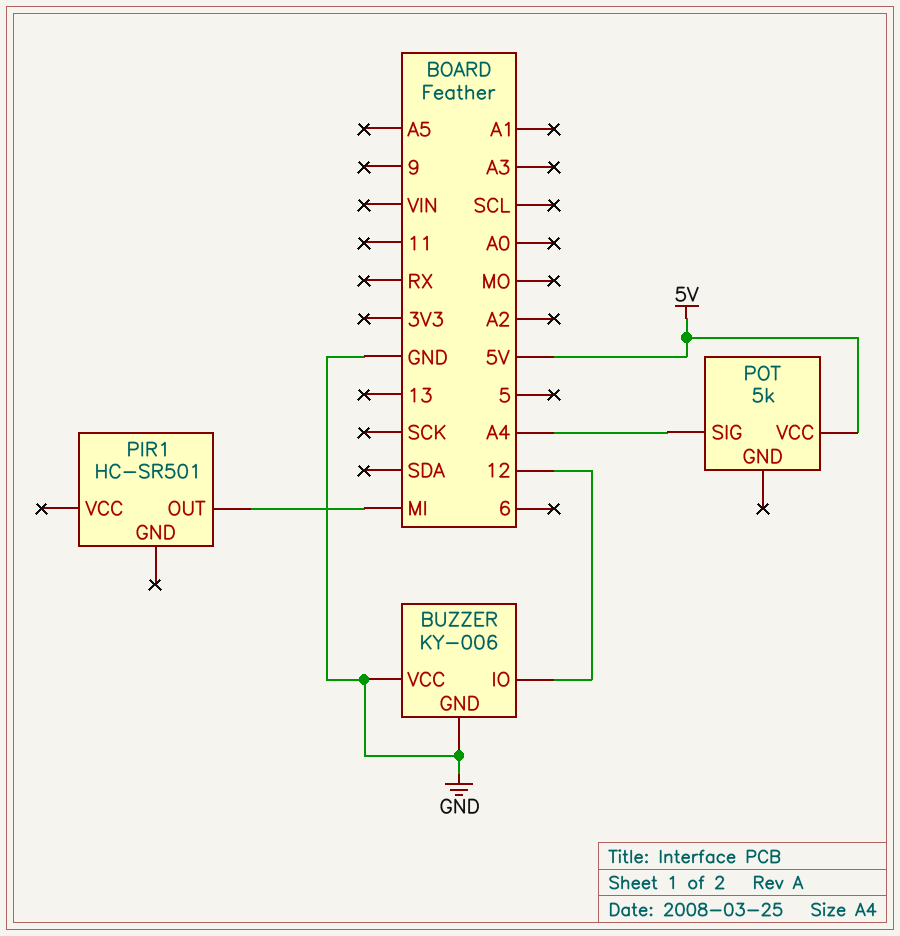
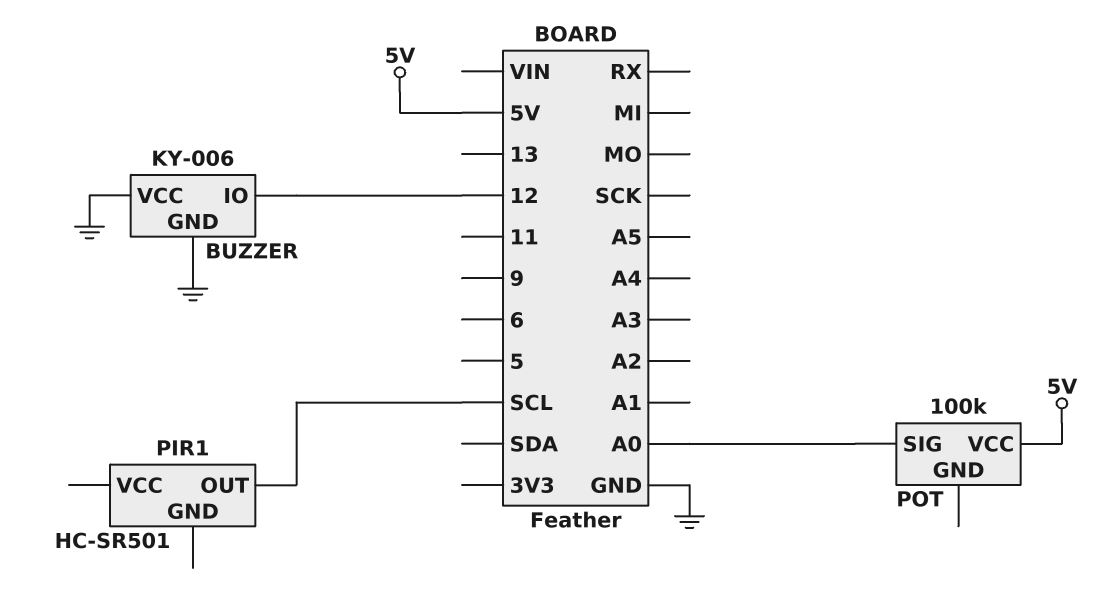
PIR1 pin OUT: MI -> SCL
POT: 5k -> 100k
POT pin SIG: A4 -> A0

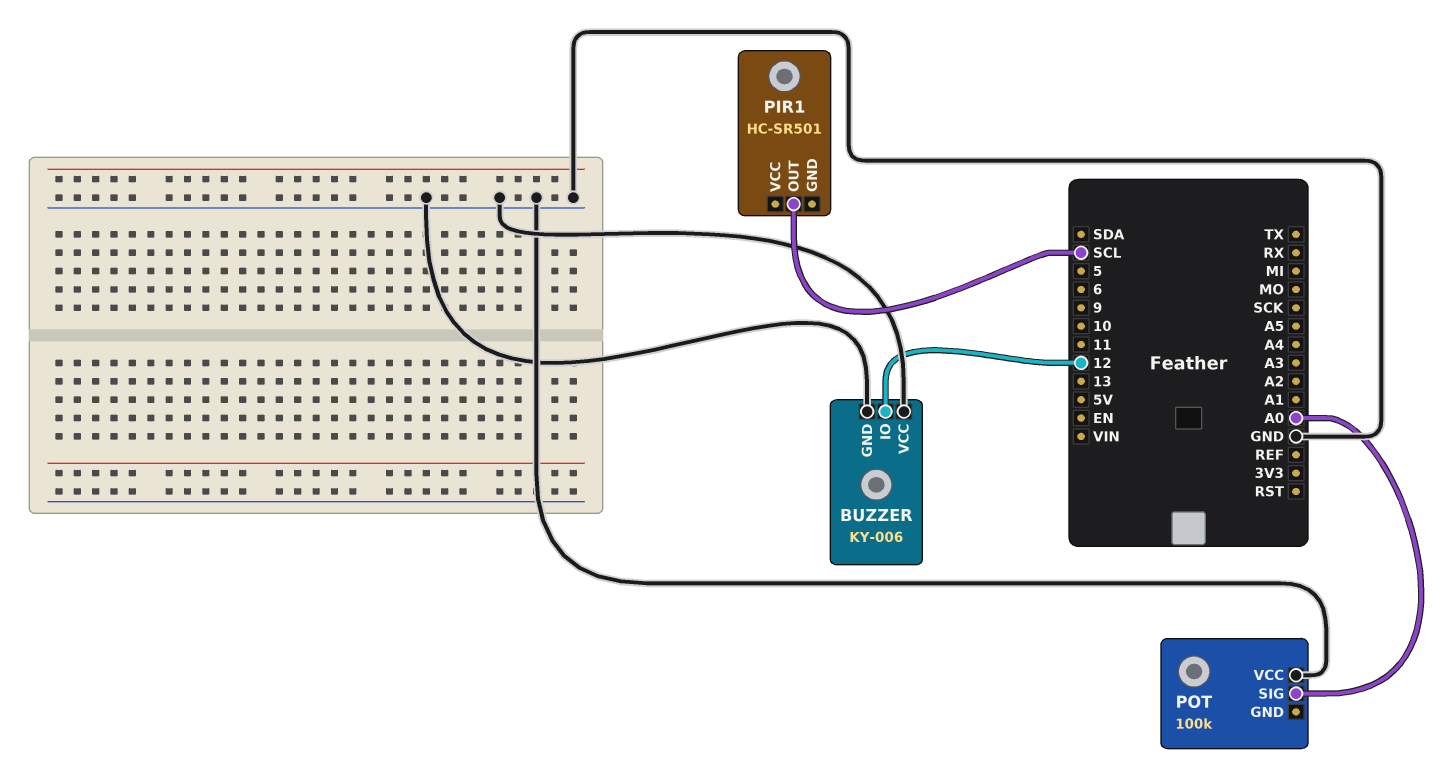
POT pin VCC: 5V -> GND

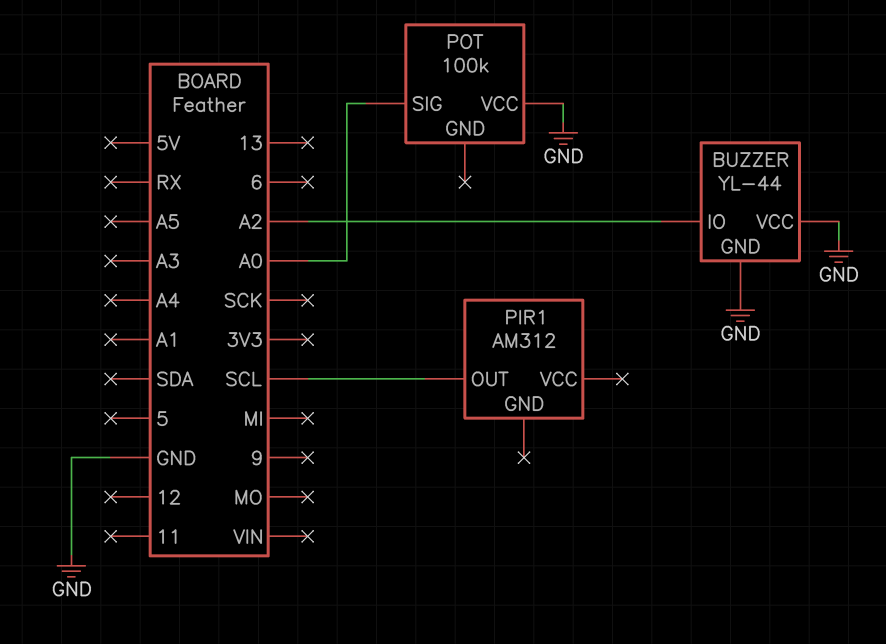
BUZZER: KY-006 -> YL-44
BUZZER pin IO: 12 -> A2
PIR1: HC-SR501 -> AM312

